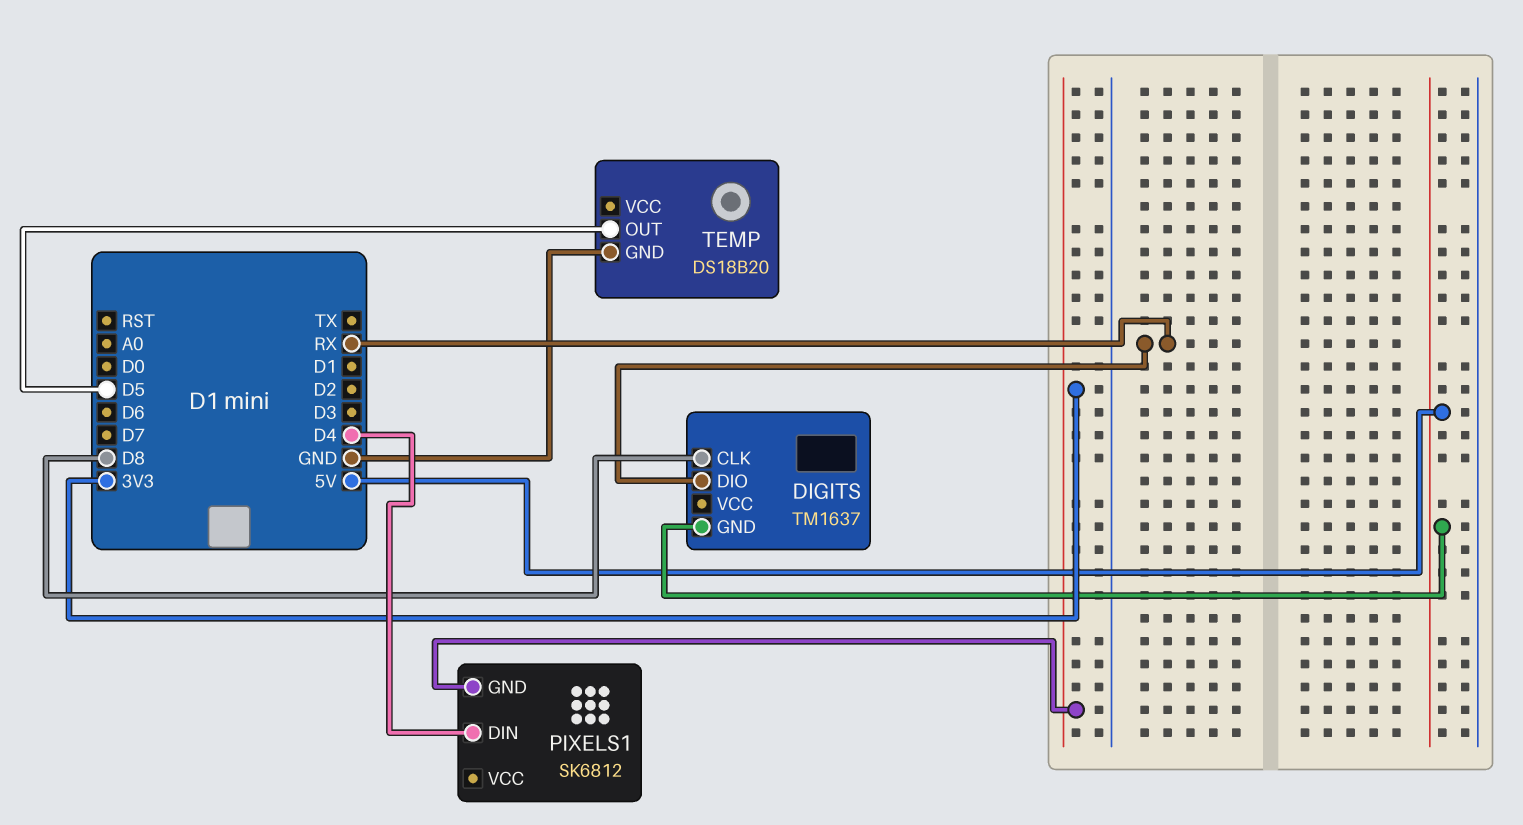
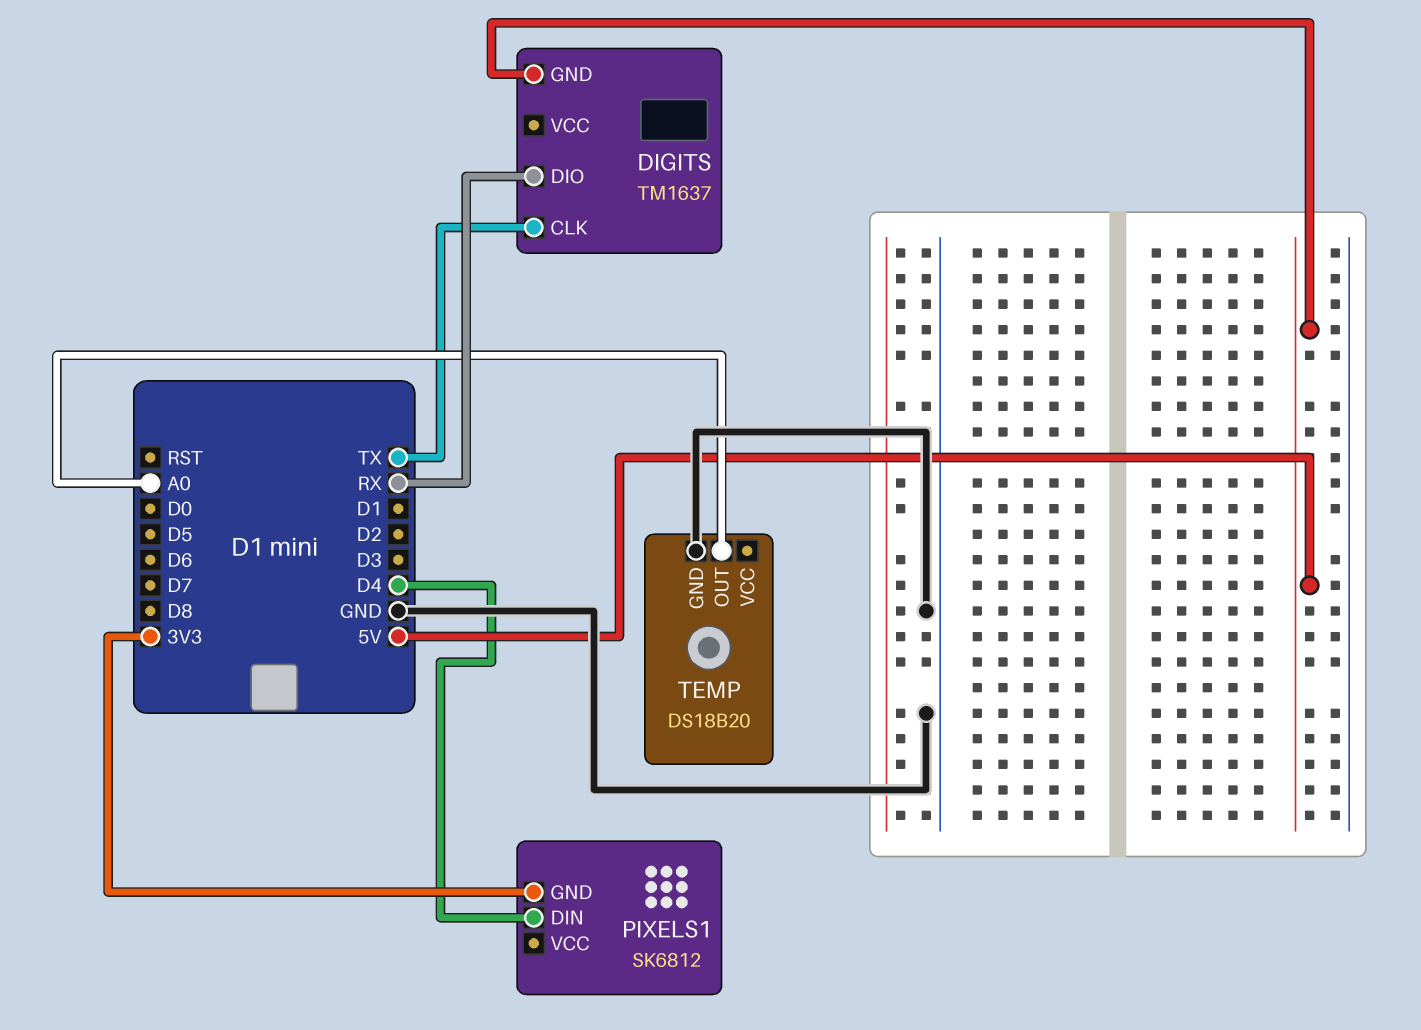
DIGITS pin CLK: D8 -> TX
TEMP pin OUT: D5 -> A0

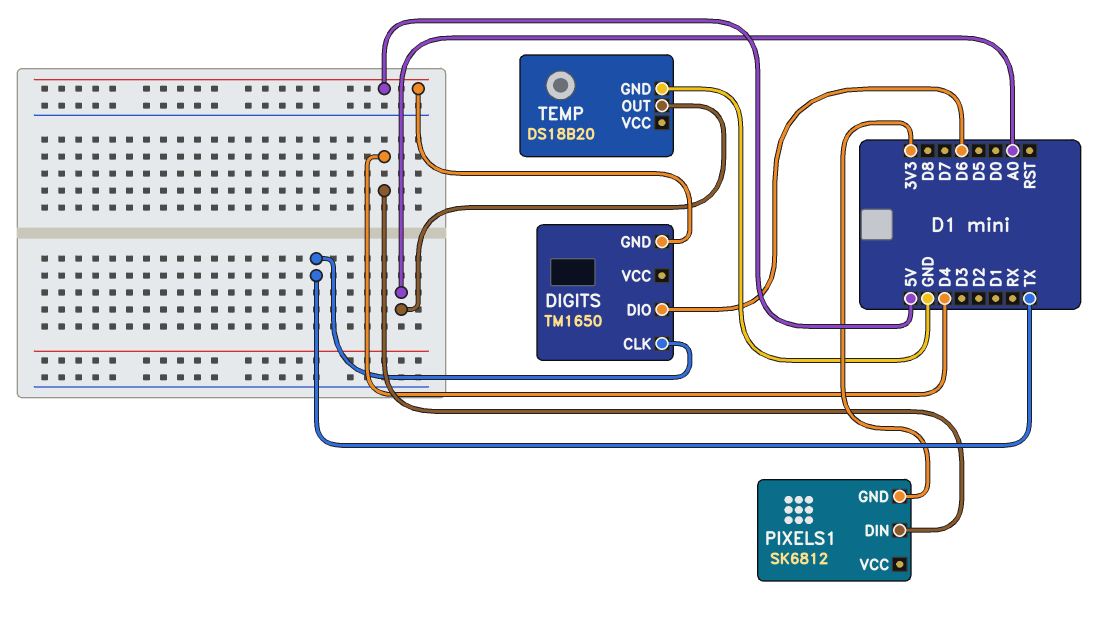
DIGITS: TM1637 -> TM1650
DIGITS pin DIO: RX -> D6

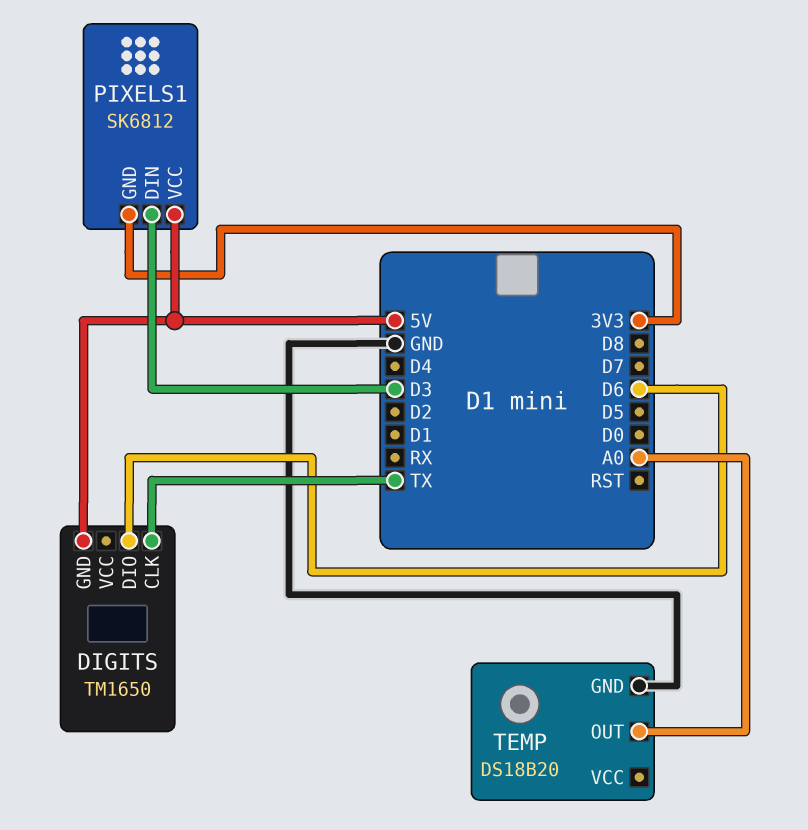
PIXELS1 pin DIN: D4 -> D3
PIXELS1 pin VCC: none -> 5V

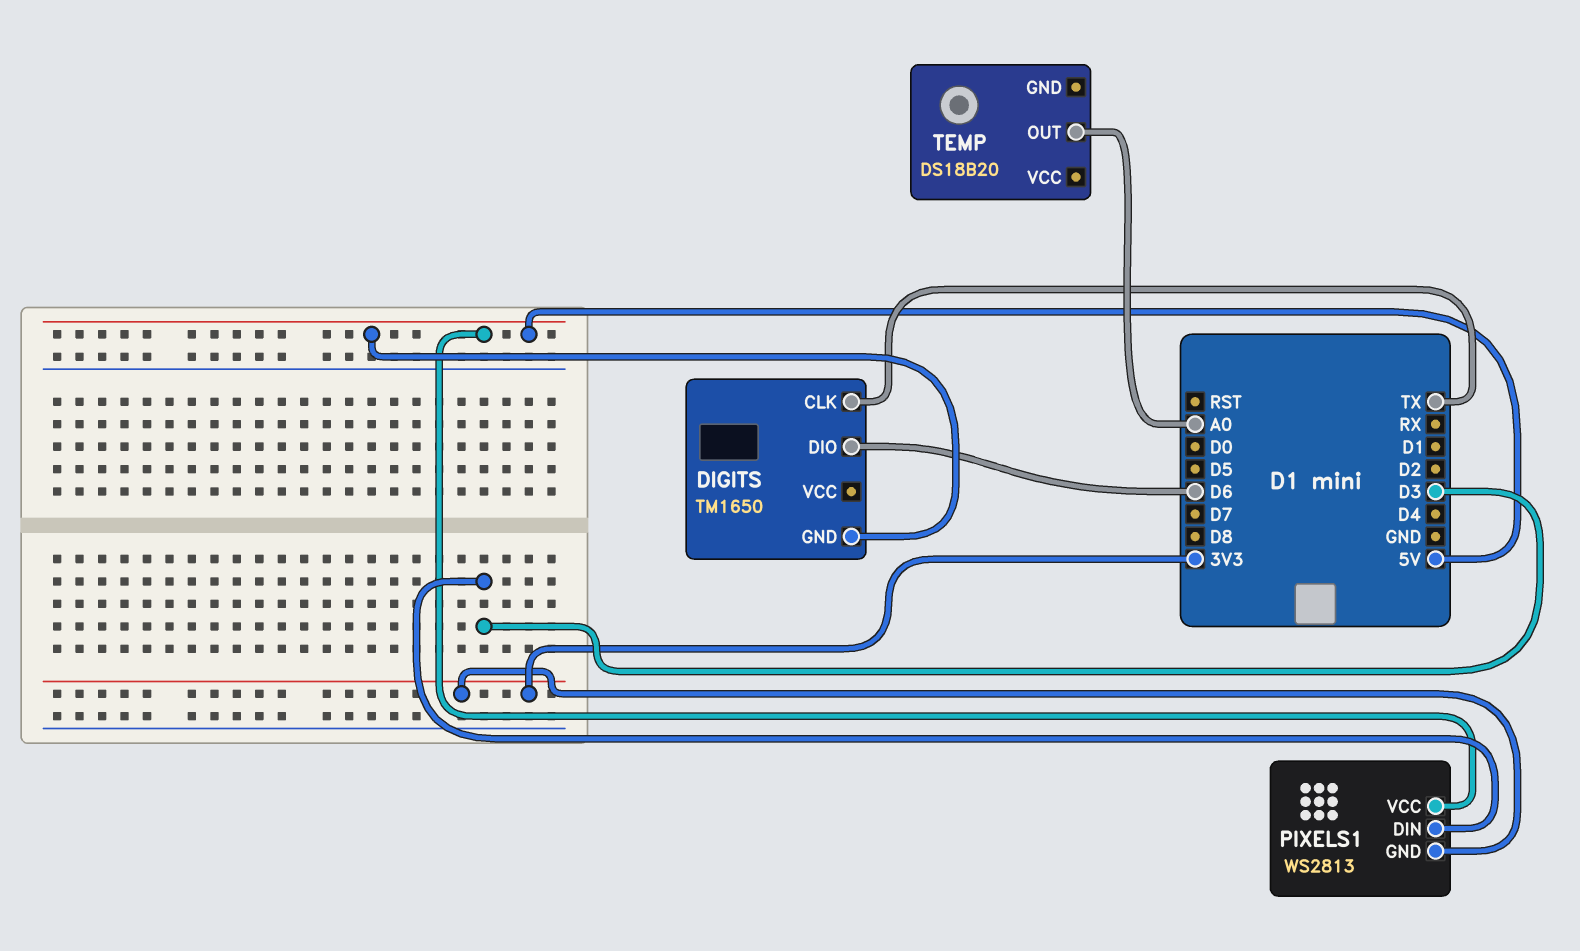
PIXELS1: SK6812 -> WS2813
TEMP pin GND: GND -> none

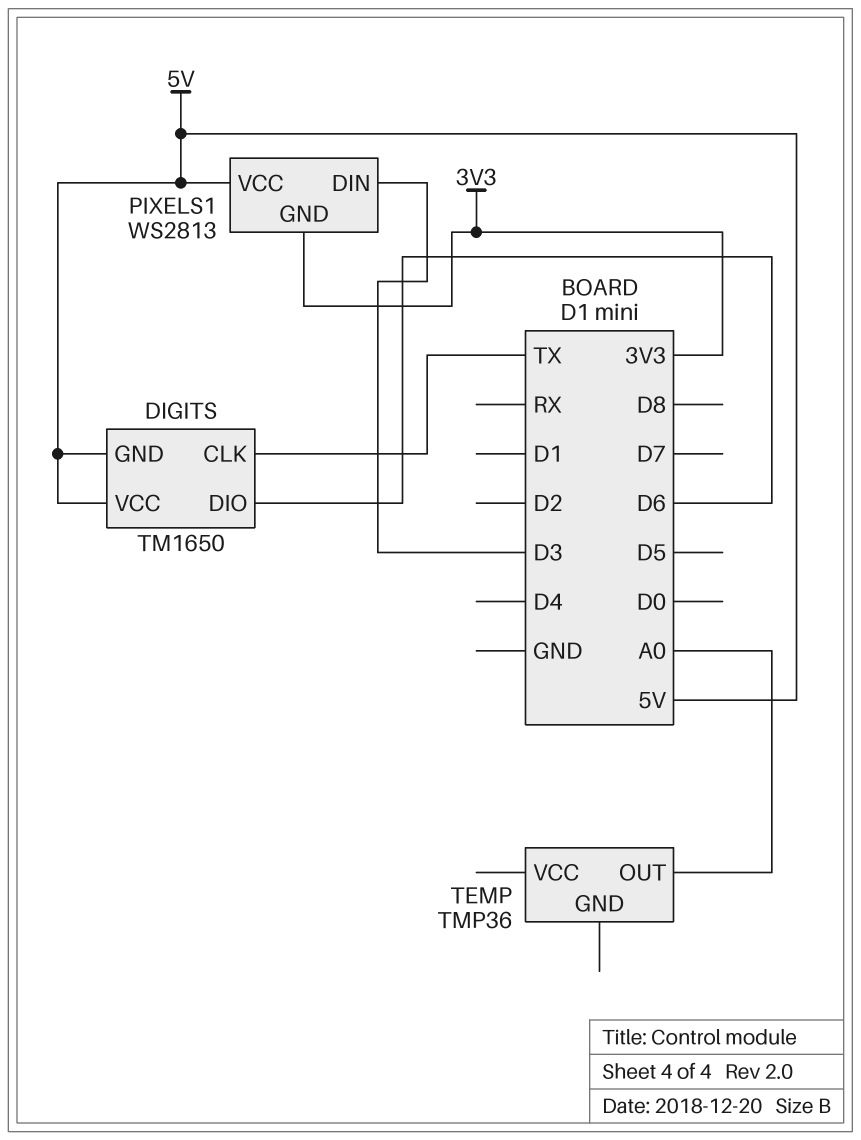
DIGITS pin VCC: none -> 5V
TEMP: DS18B20 -> TMP36

